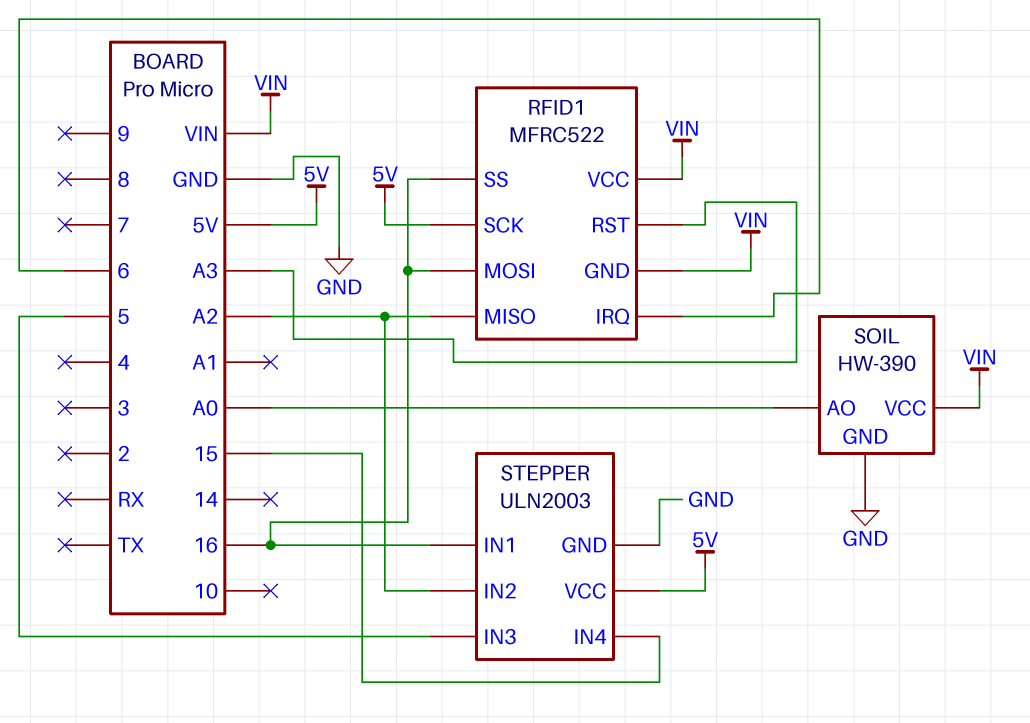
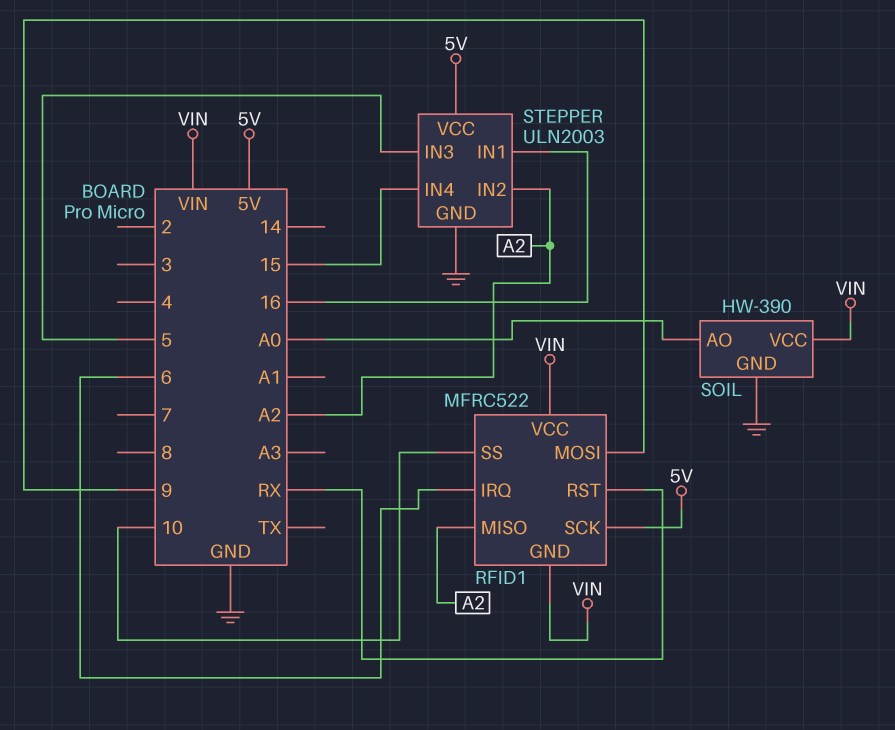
RFID1 pin MOSI: 16 -> 9
RFID1 pin RST: A3 -> RX
RFID1 pin SS: 16 -> 10

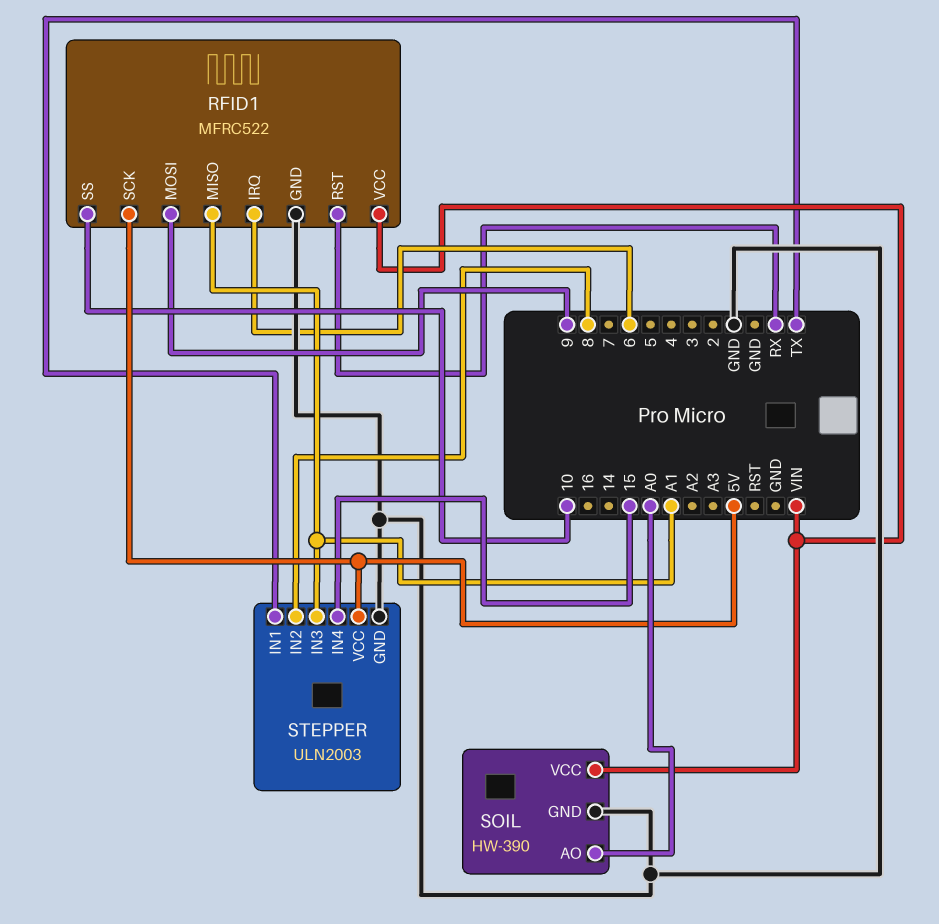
RFID1 pin GND: VIN -> GND
RFID1 pin MISO: A2 -> A1
STEPPER pin IN1: 16 -> TX
STEPPER pin IN2: A2 -> 8
STEPPER pin IN3: 5 -> A1

